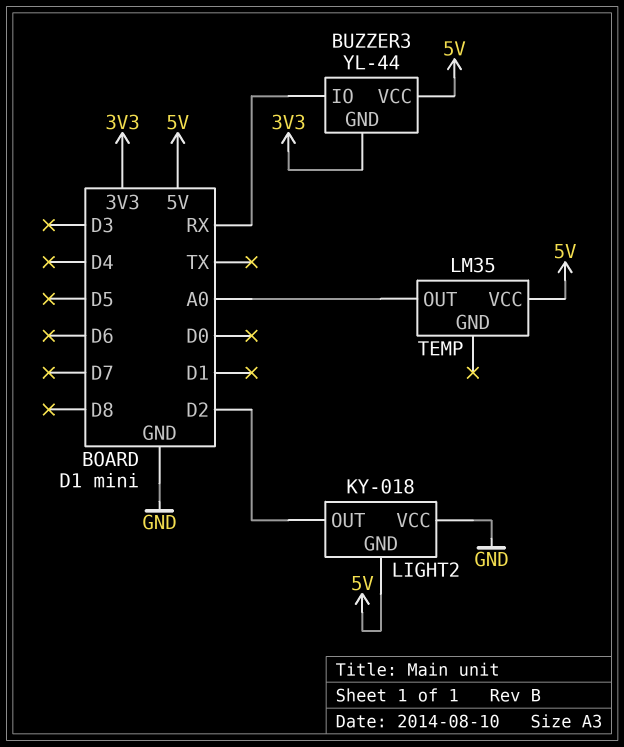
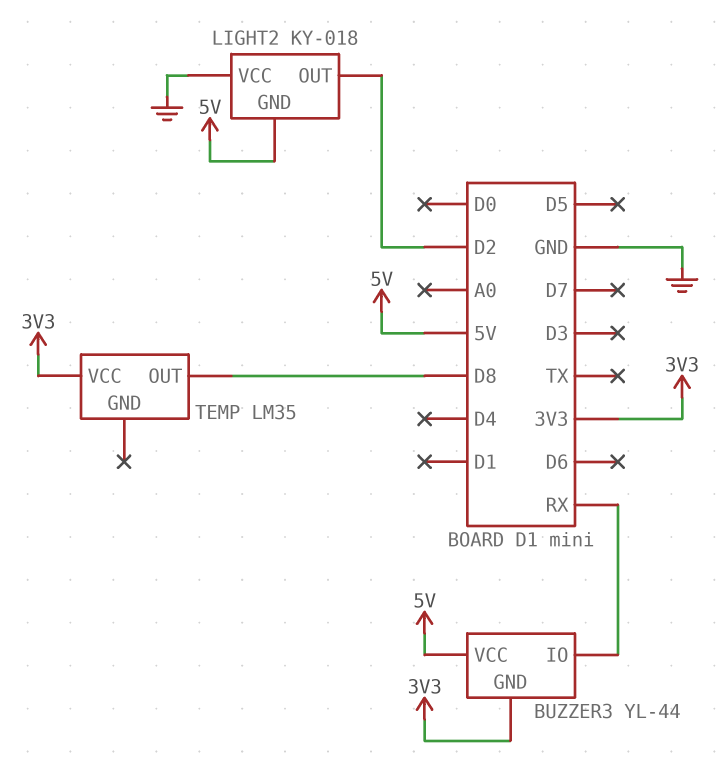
TEMP pin OUT: A0 -> D8
TEMP pin VCC: 5V -> 3V3

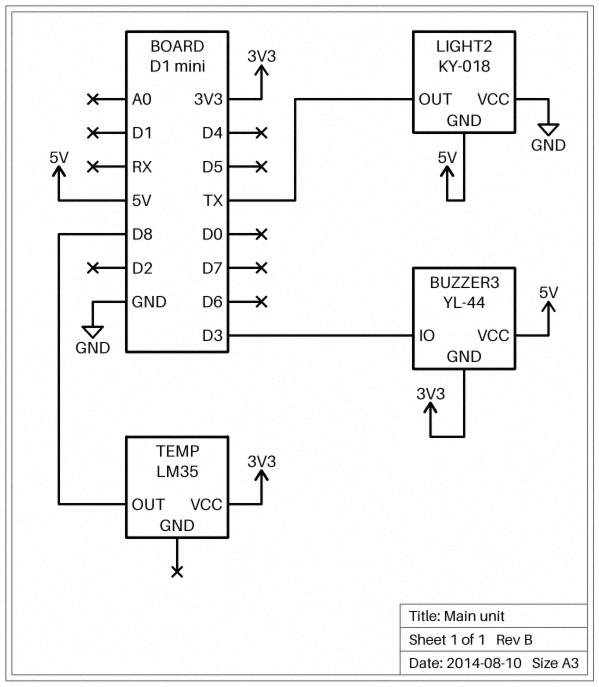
BUZZER3 pin IO: RX -> D3
LIGHT2 pin OUT: D2 -> TX

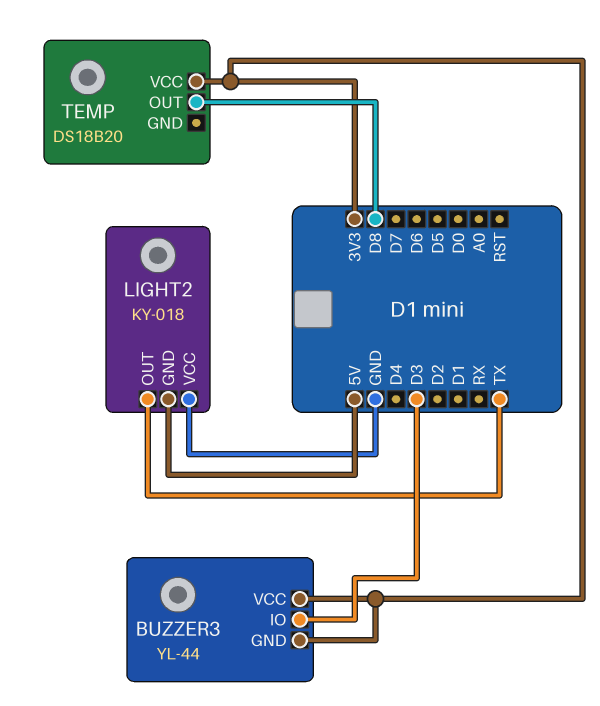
BUZZER3 pin VCC: 5V -> 3V3
TEMP: LM35 -> DS18B20

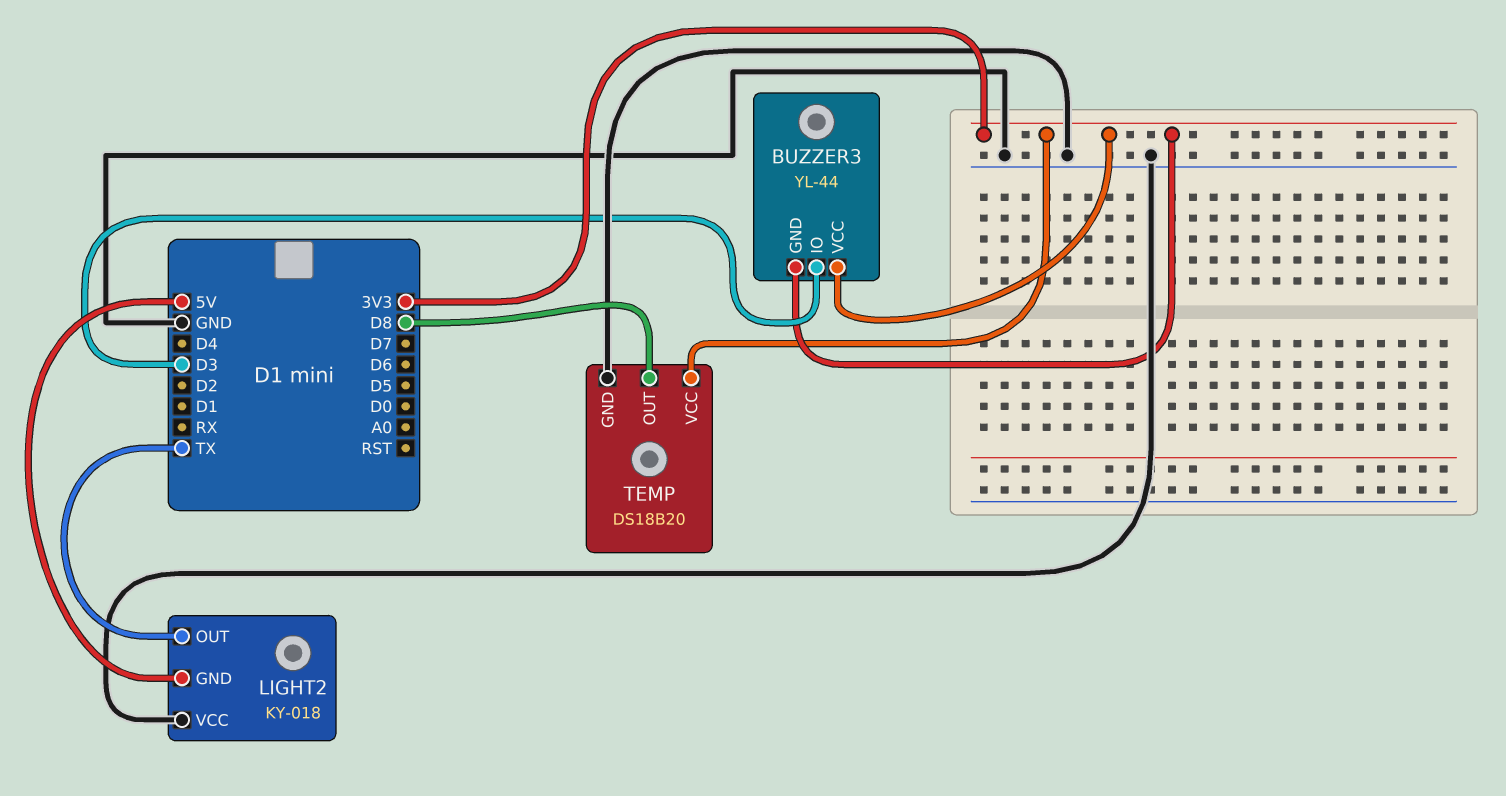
TEMP pin GND: none -> GND

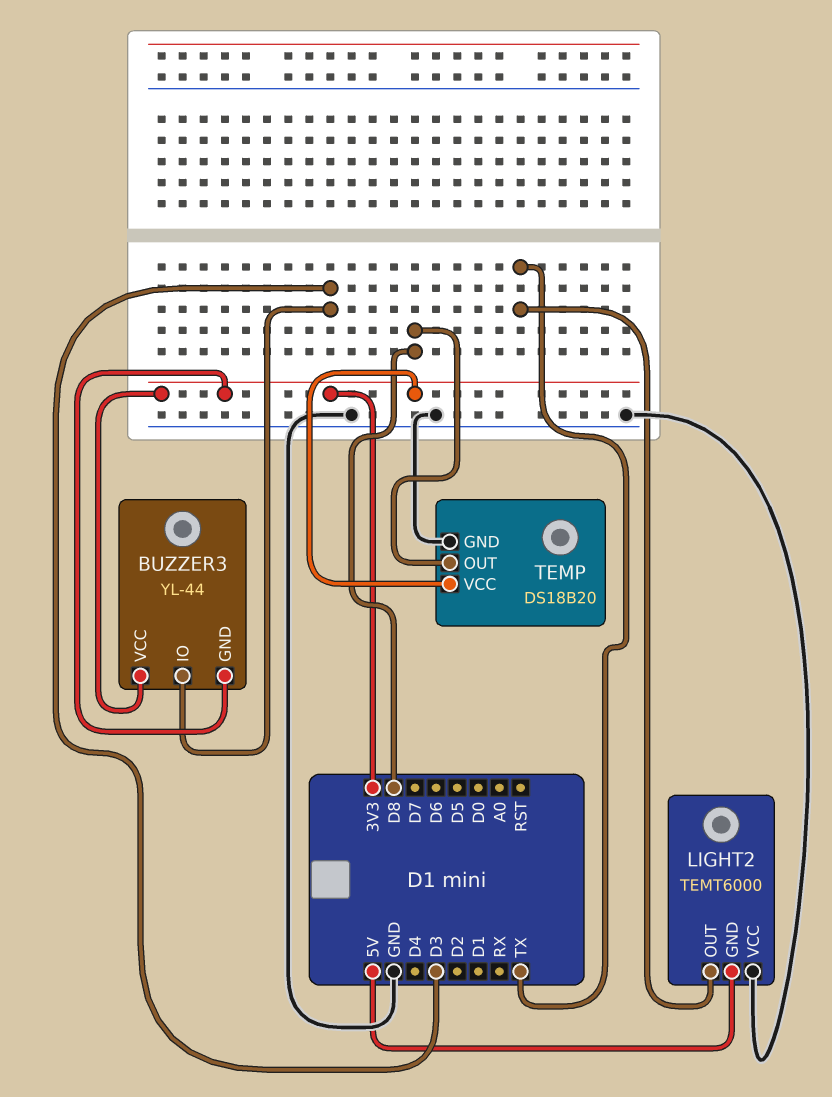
LIGHT2: KY-018 -> TEMT6000

